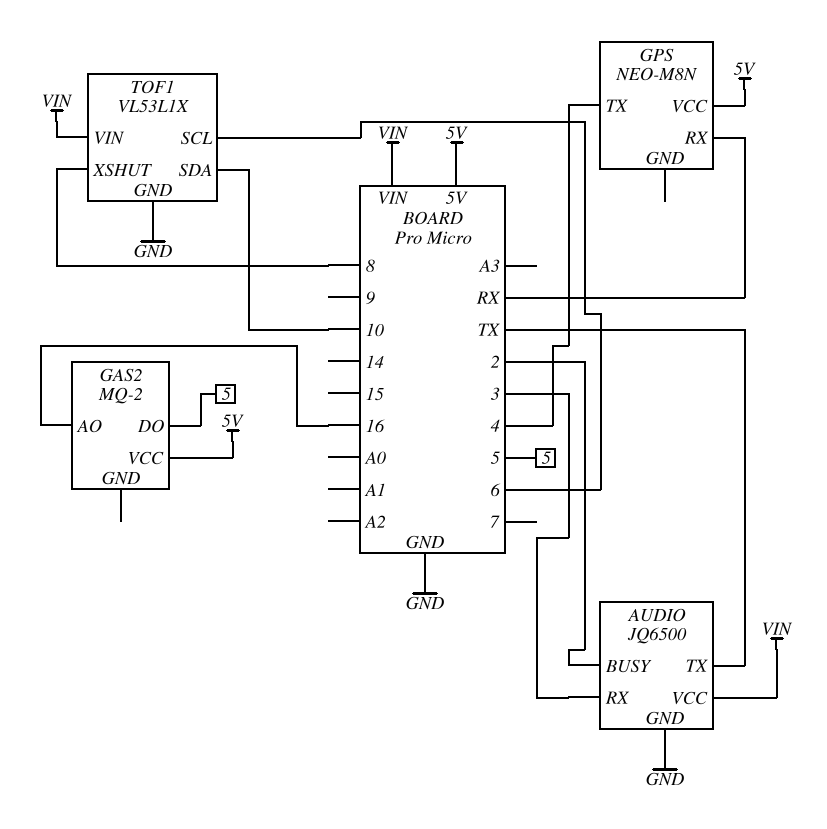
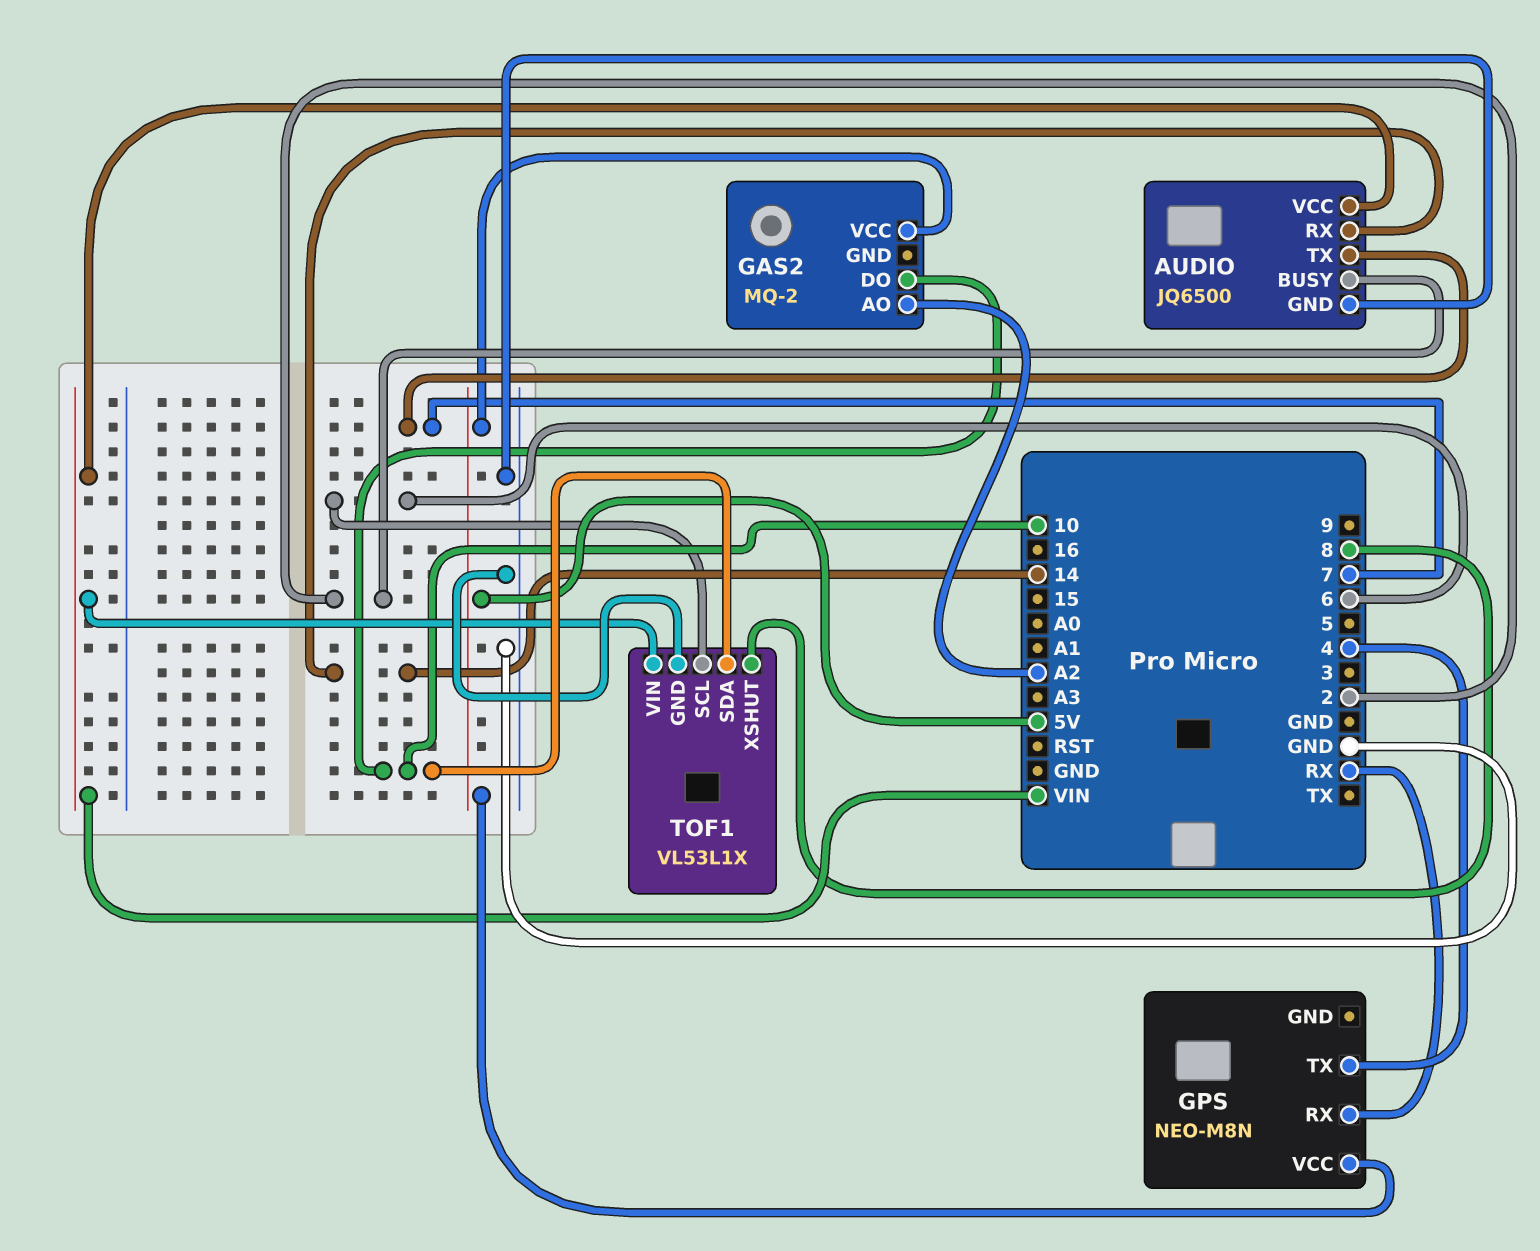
AUDIO pin RX: 3 -> 14
AUDIO pin TX: TX -> 7
GAS2 pin AO: 16 -> A2
GAS2 pin DO: 5 -> 10

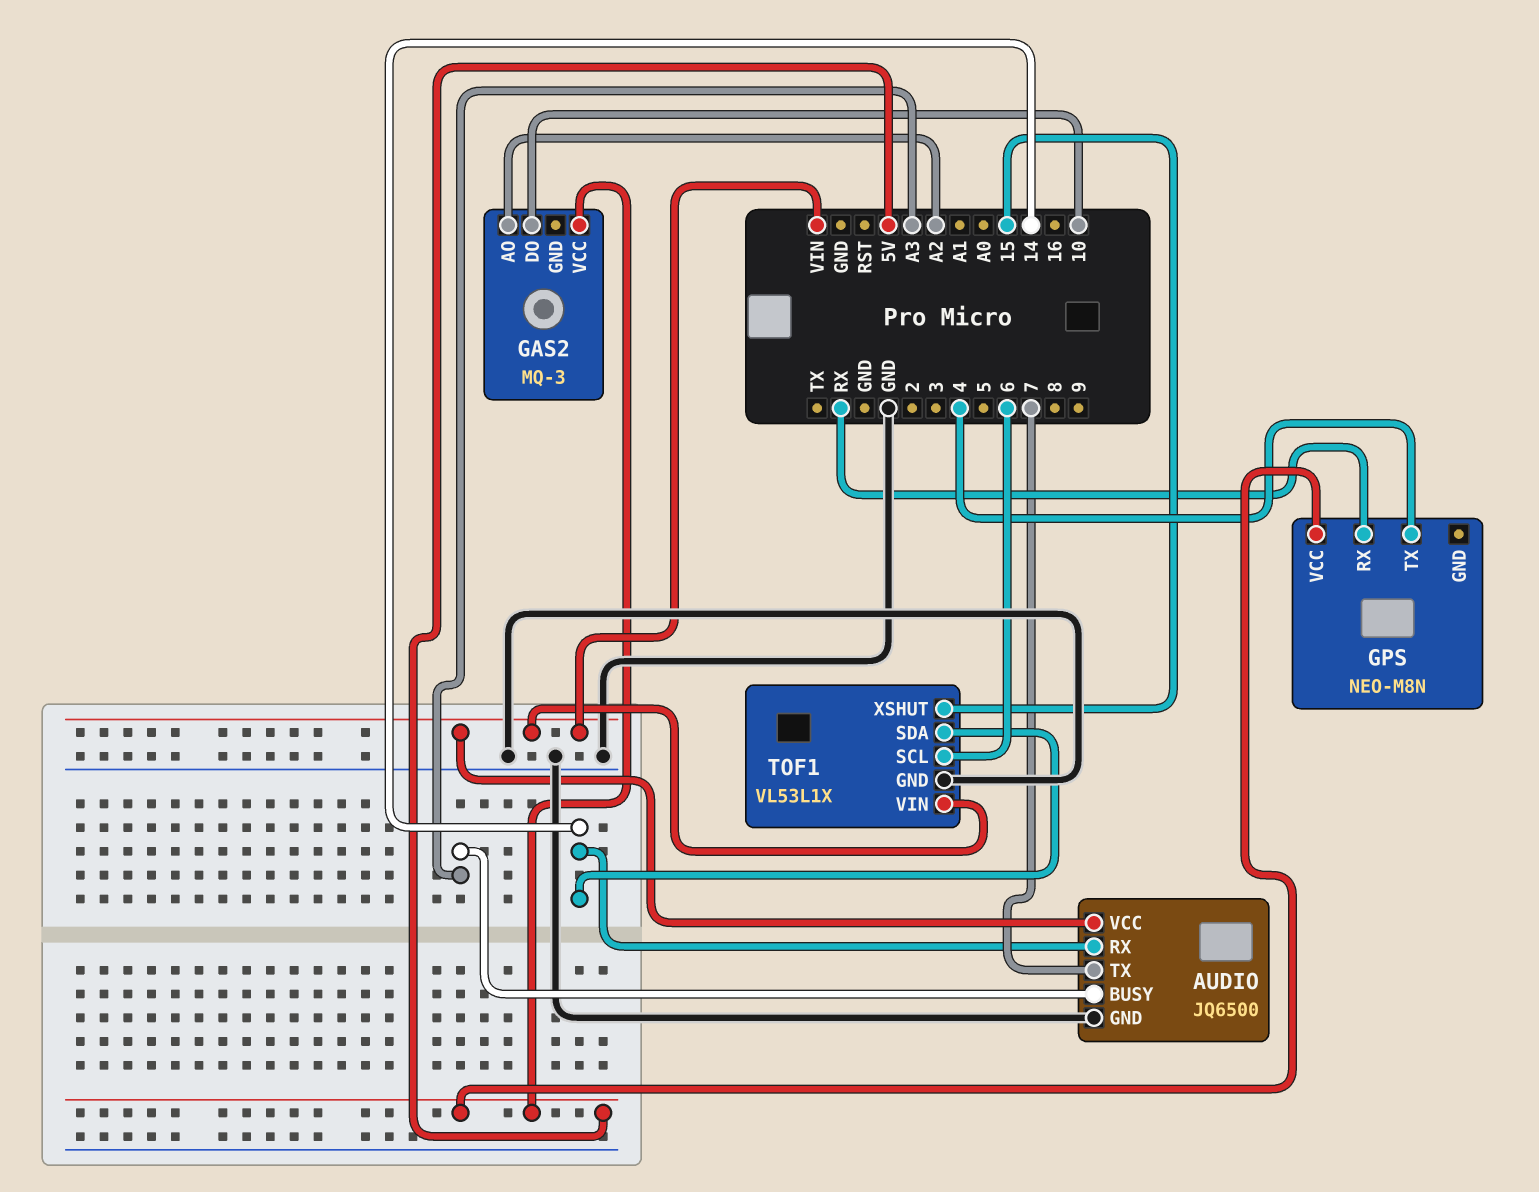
AUDIO pin BUSY: 2 -> A3
GAS2: MQ-2 -> MQ-3
TOF1 pin SDA: 10 -> 14
TOF1 pin XSHUT: 8 -> 15

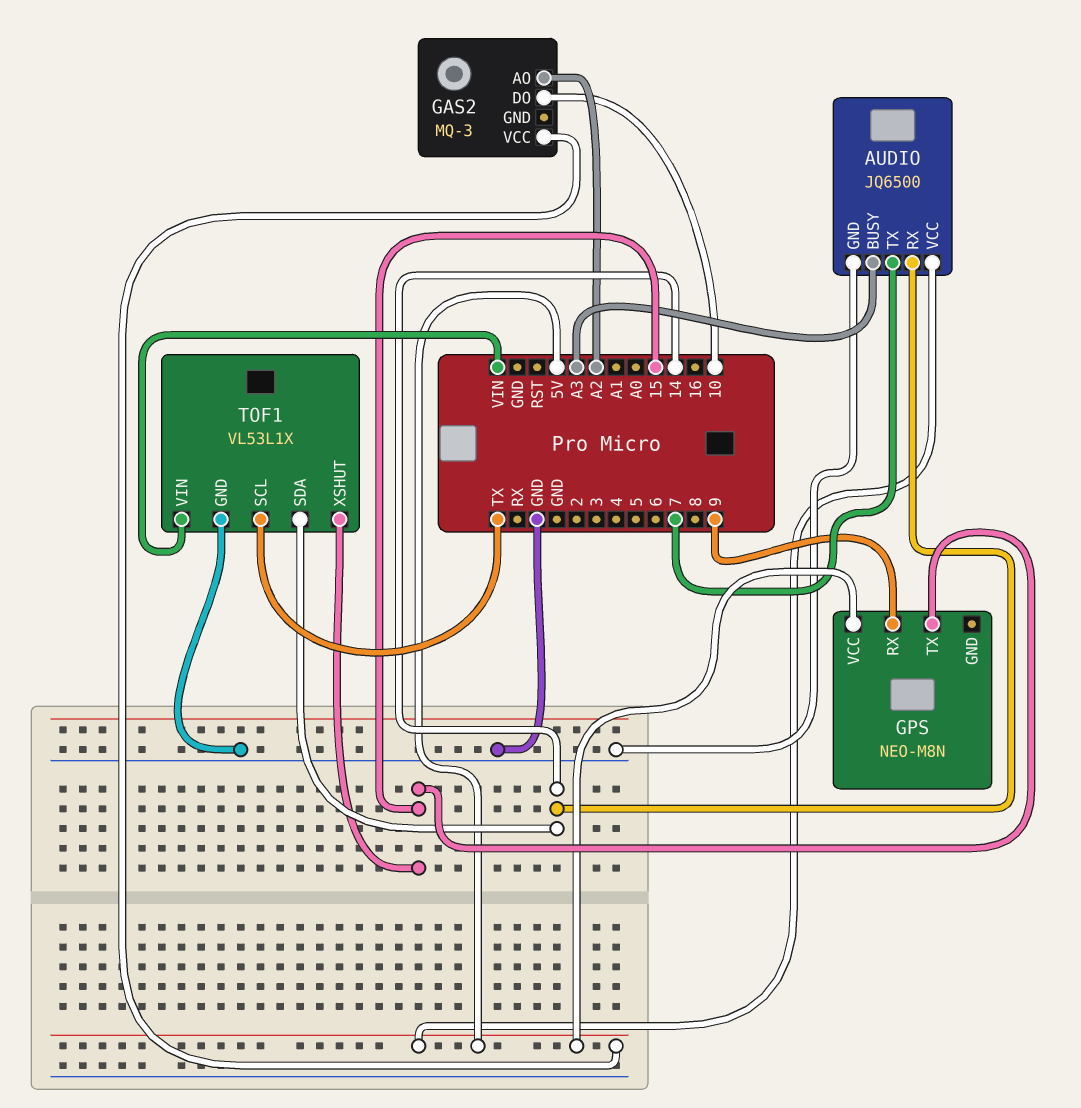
AUDIO pin VCC: VIN -> 5V
GPS pin RX: RX -> 9
GPS pin TX: 4 -> 15
TOF1 pin SCL: 6 -> TX

